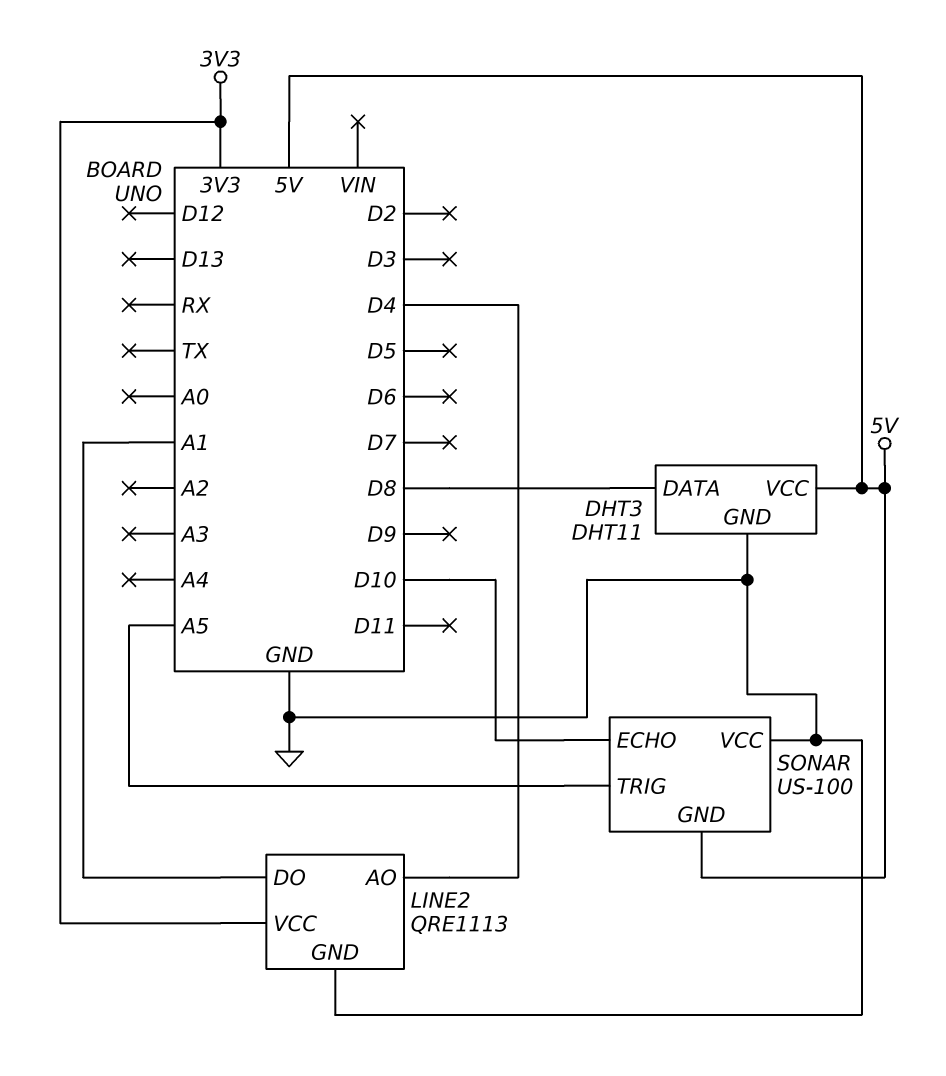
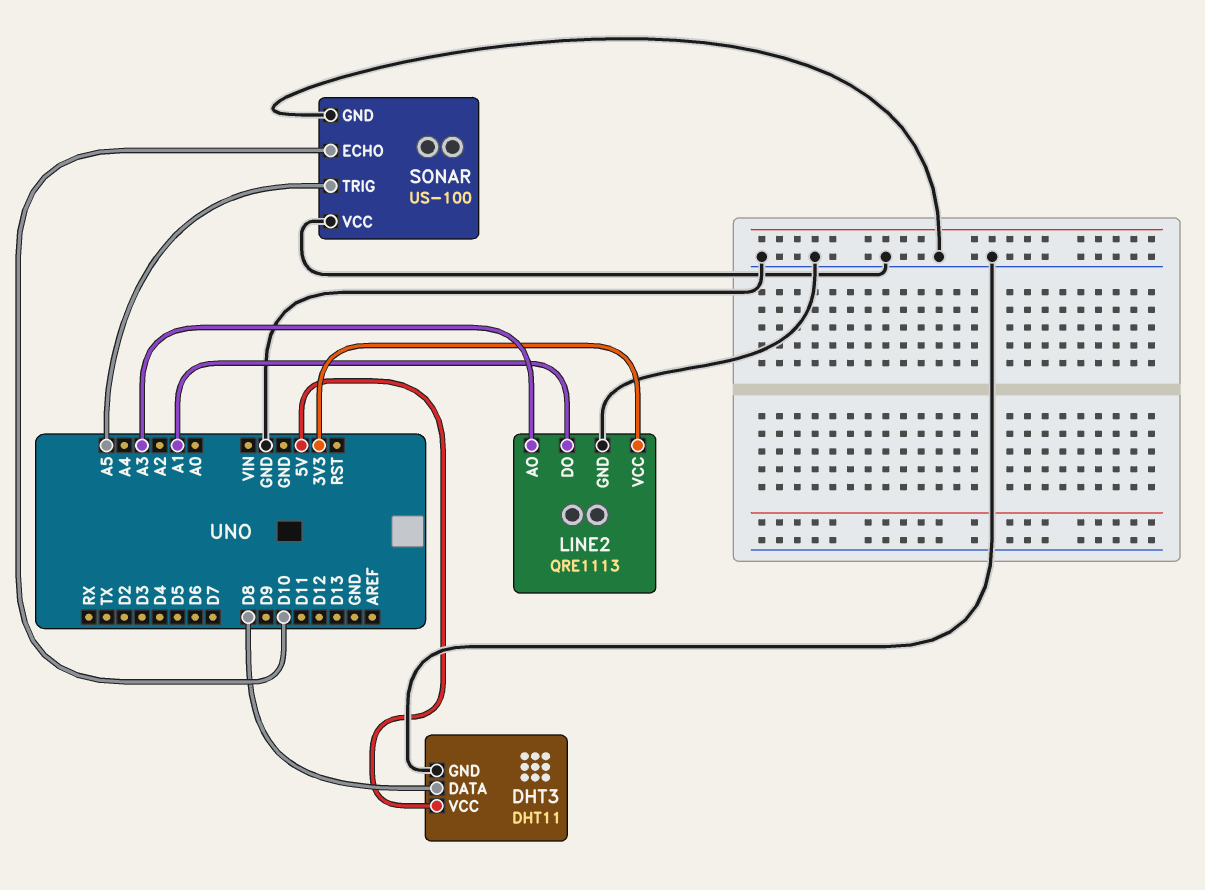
LINE2 pin AO: D4 -> A3
SONAR pin GND: 5V -> GND

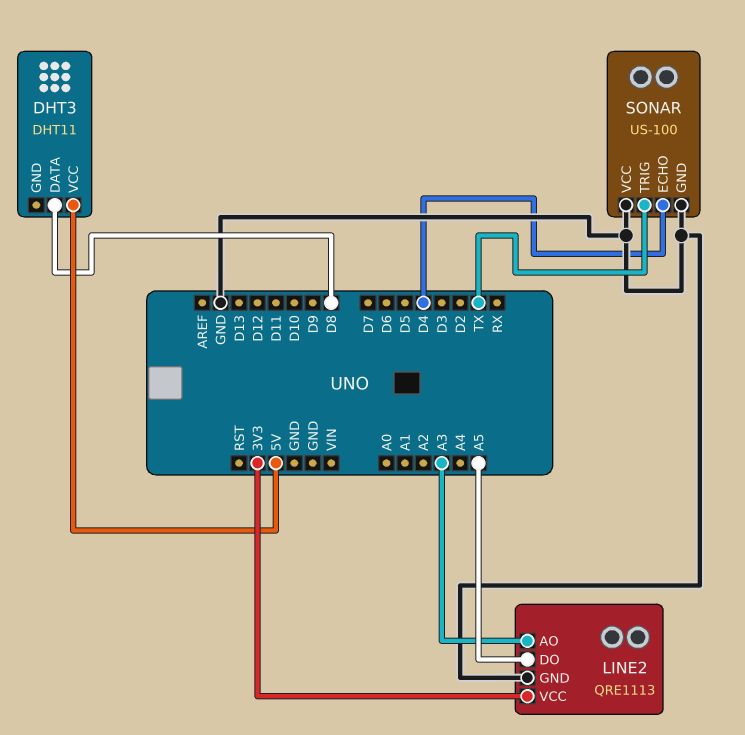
DHT3 pin GND: GND -> none
LINE2 pin DO: A1 -> A5
SONAR pin ECHO: D10 -> D4
SONAR pin TRIG: A5 -> TX

